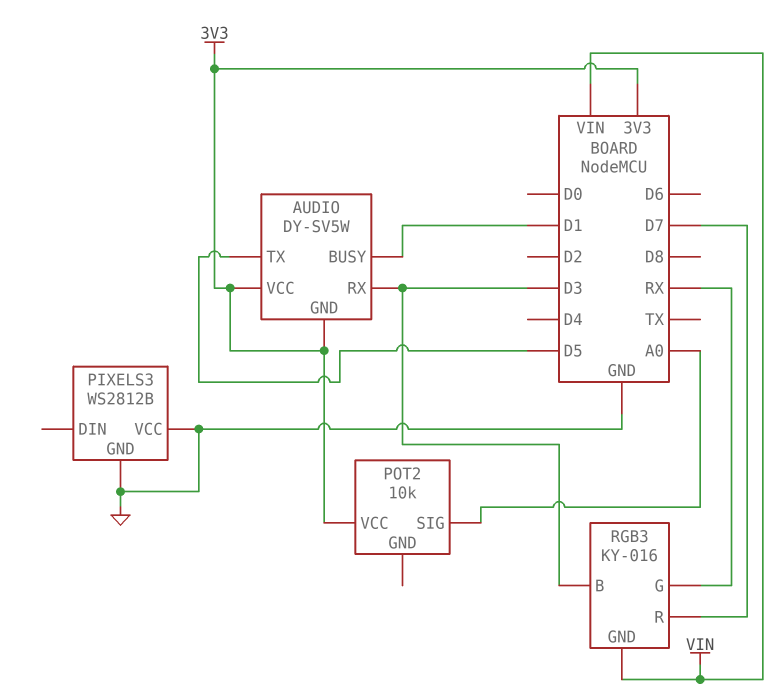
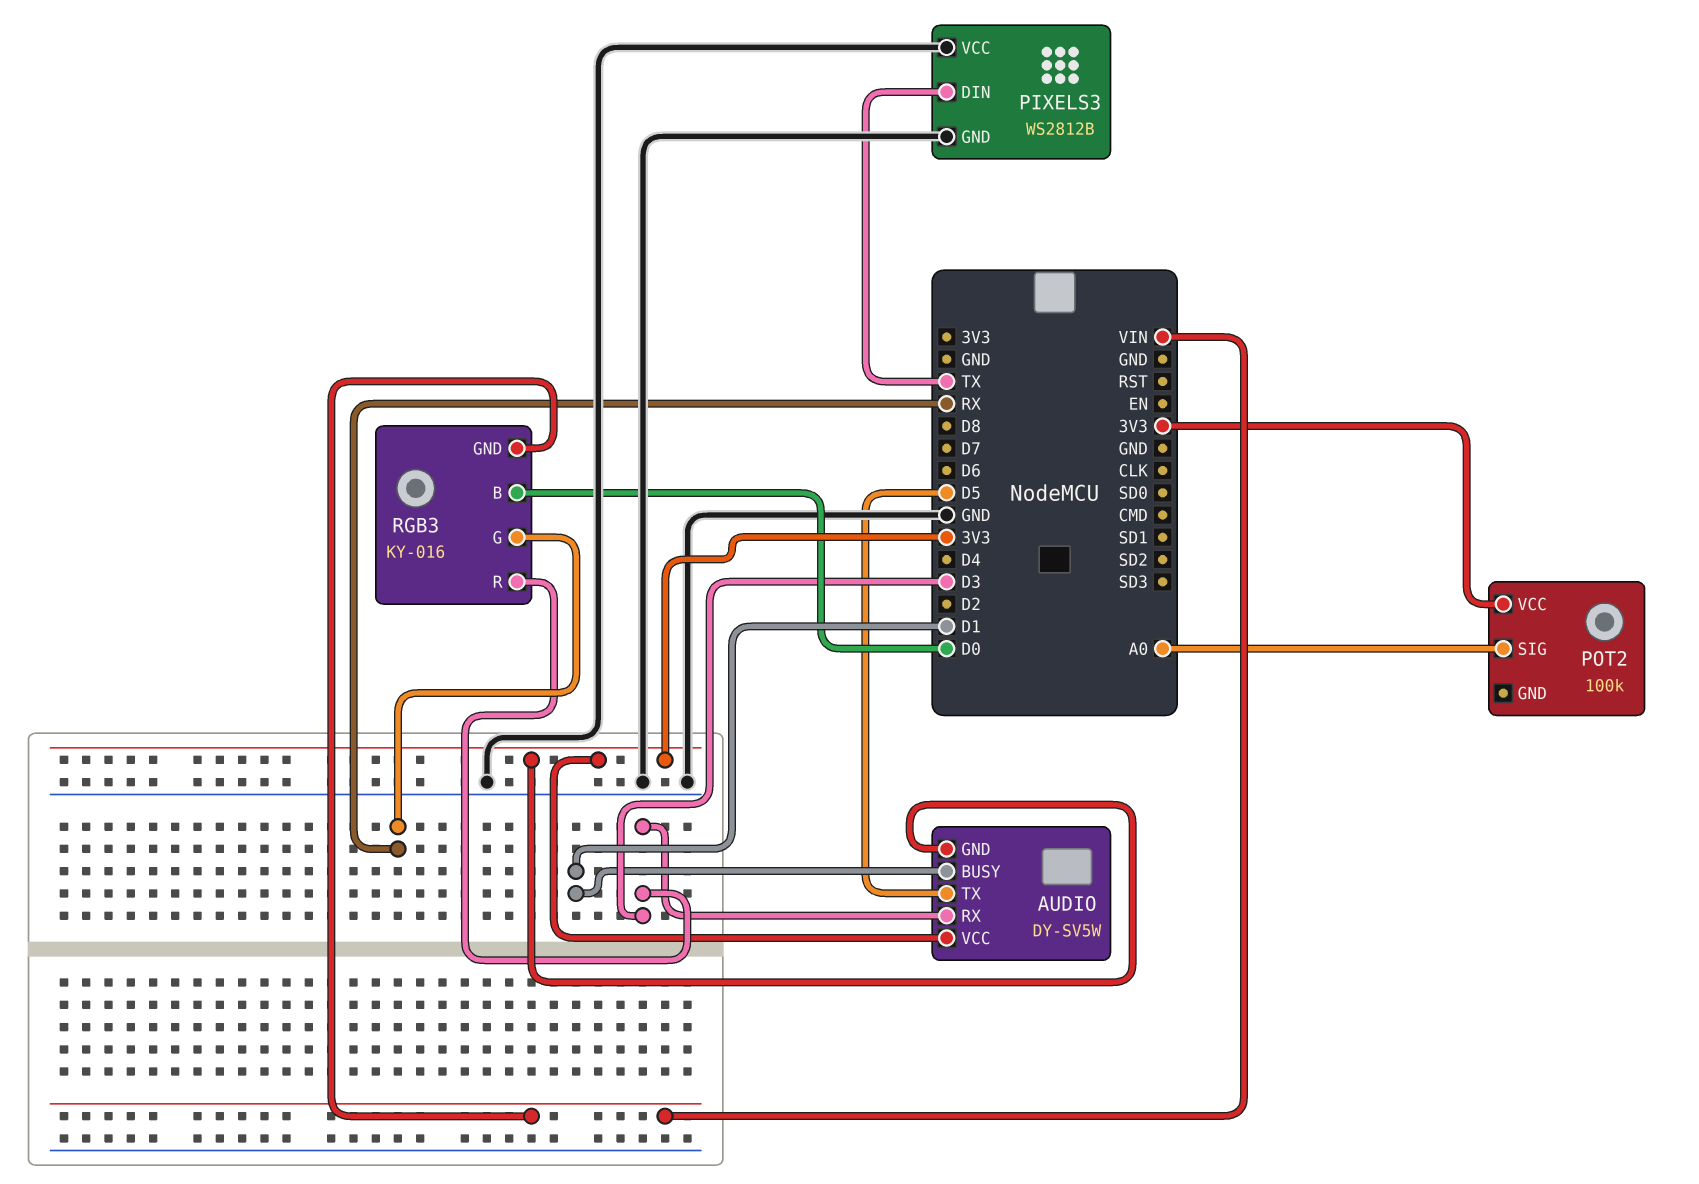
PIXELS3 pin DIN: none -> TX
POT2: 10k -> 100k
RGB3 pin B: D3 -> D0
RGB3 pin R: D7 -> D3

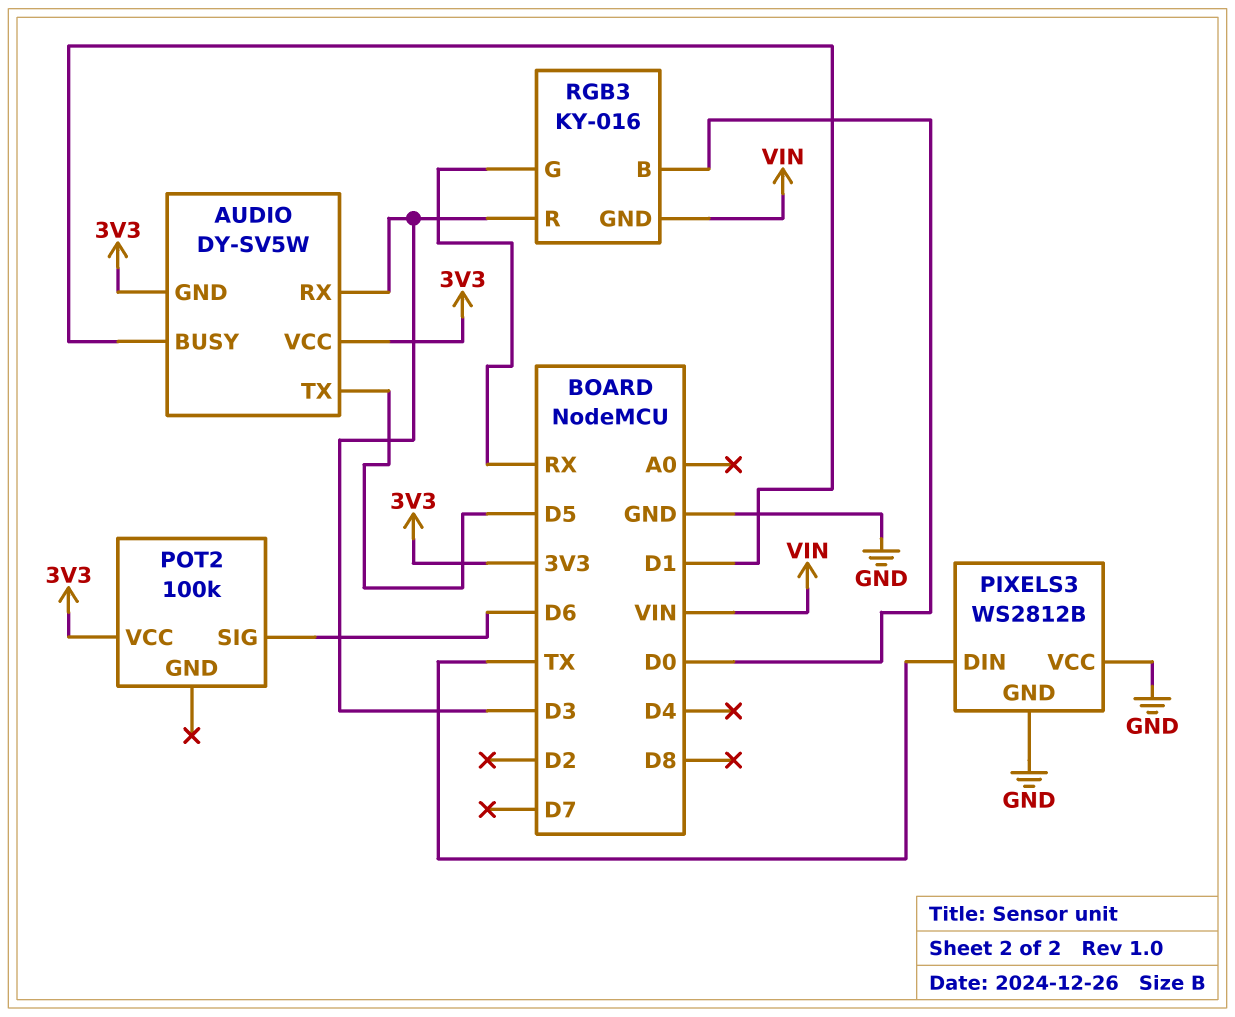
POT2 pin SIG: A0 -> D6

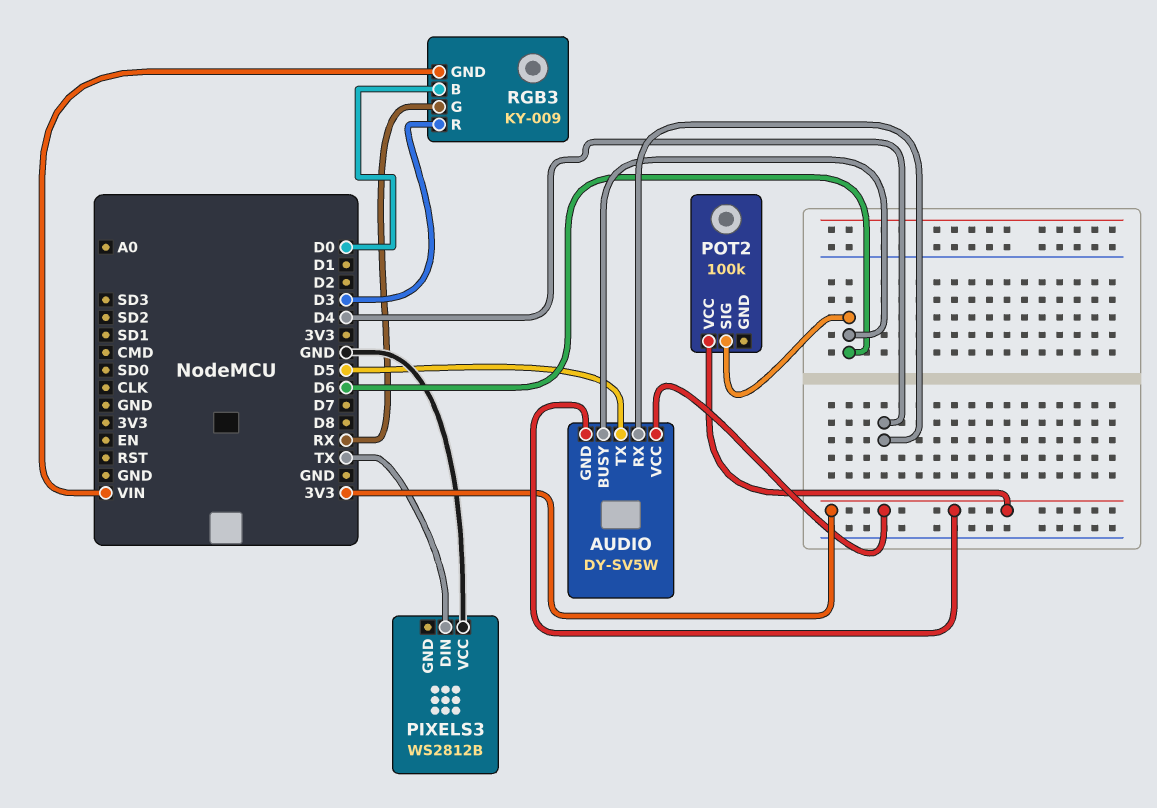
AUDIO pin BUSY: D1 -> D6
AUDIO pin RX: D3 -> D4
PIXELS3 pin GND: GND -> none
RGB3: KY-016 -> KY-009

